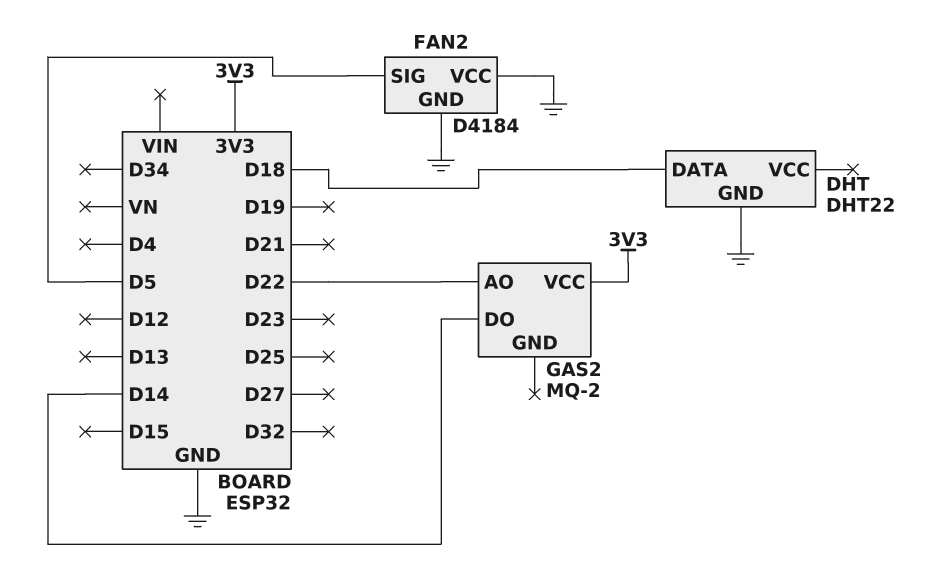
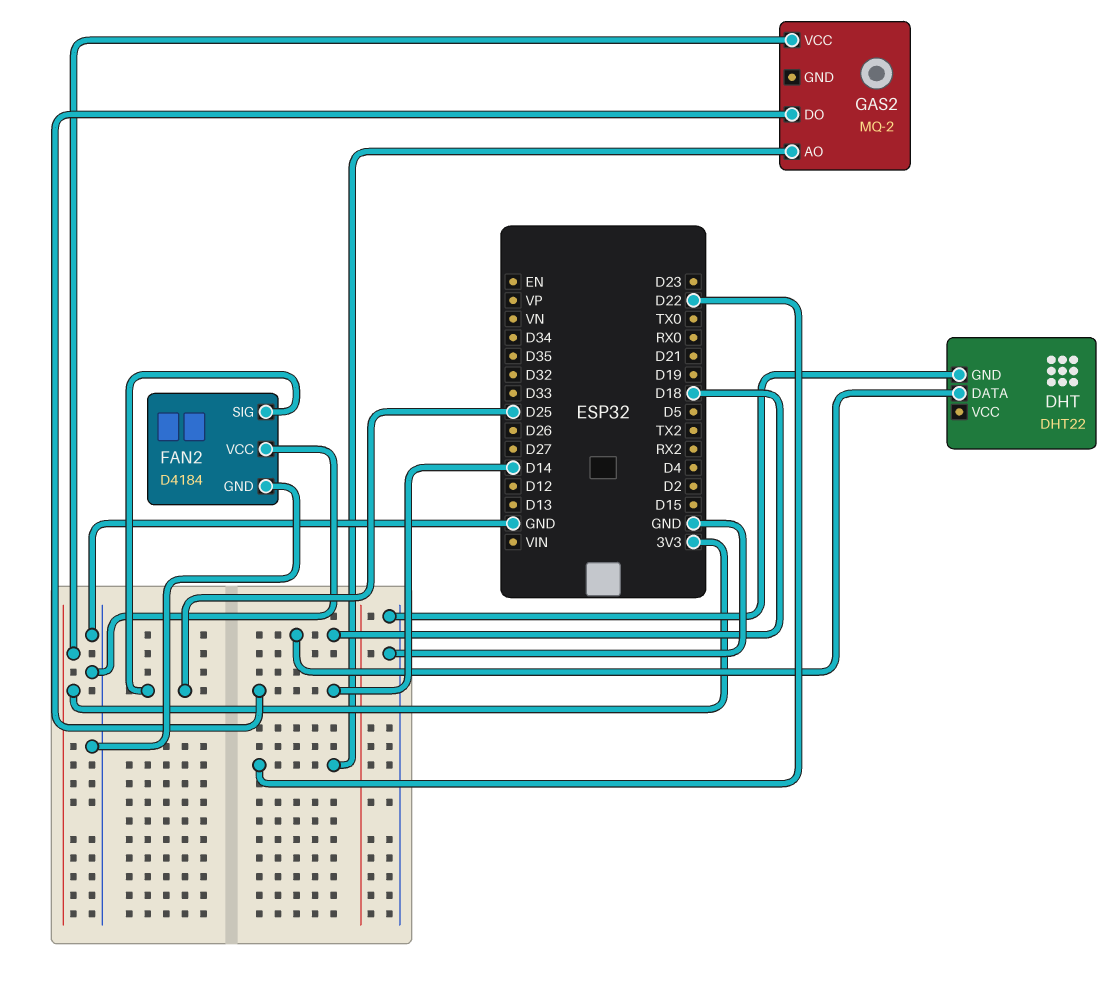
FAN2 pin SIG: D5 -> D25

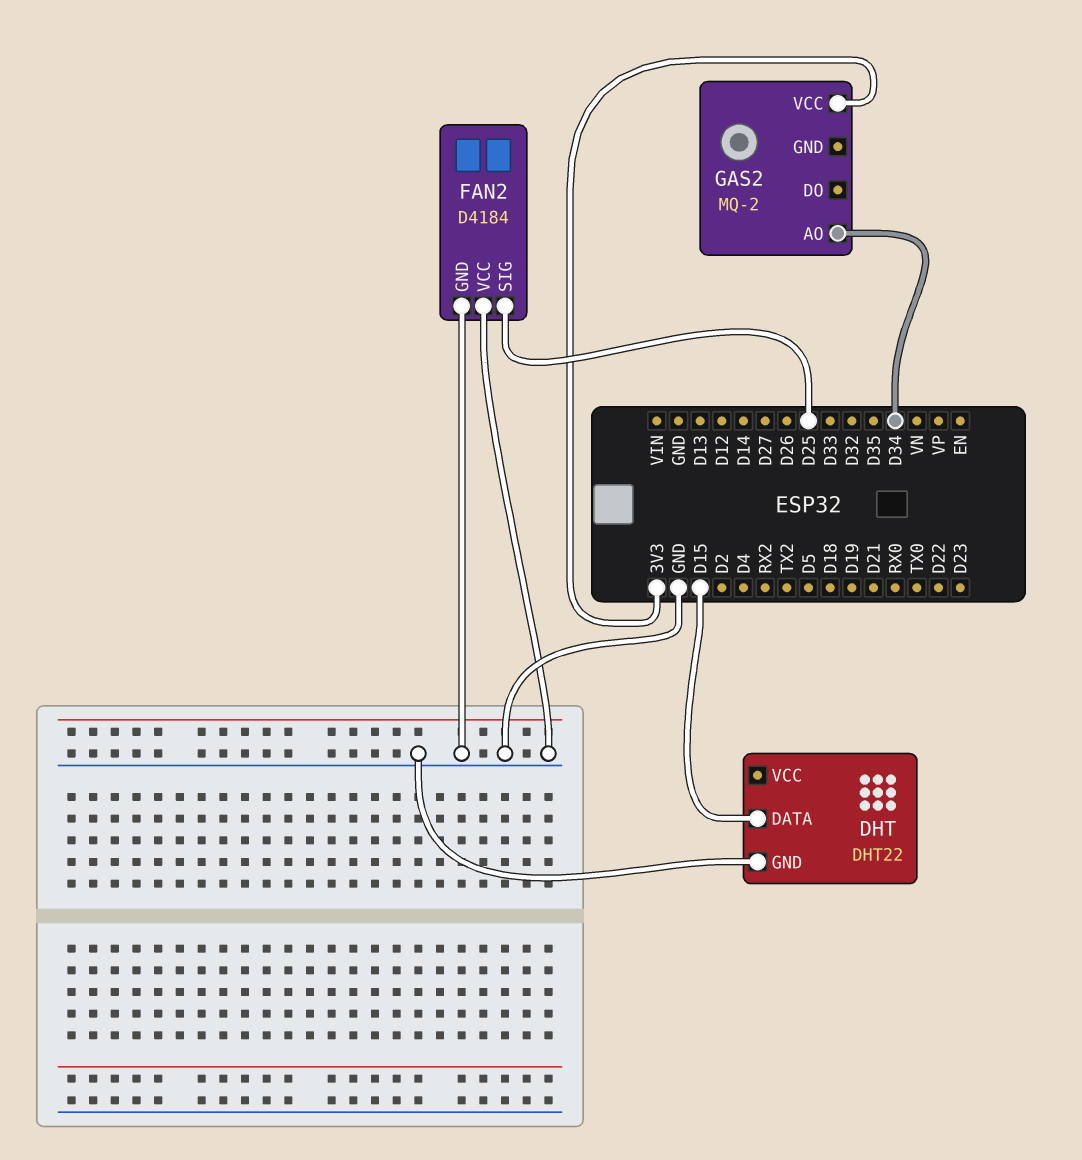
DHT pin DATA: D18 -> D15
GAS2 pin AO: D22 -> D34
GAS2 pin DO: D14 -> none

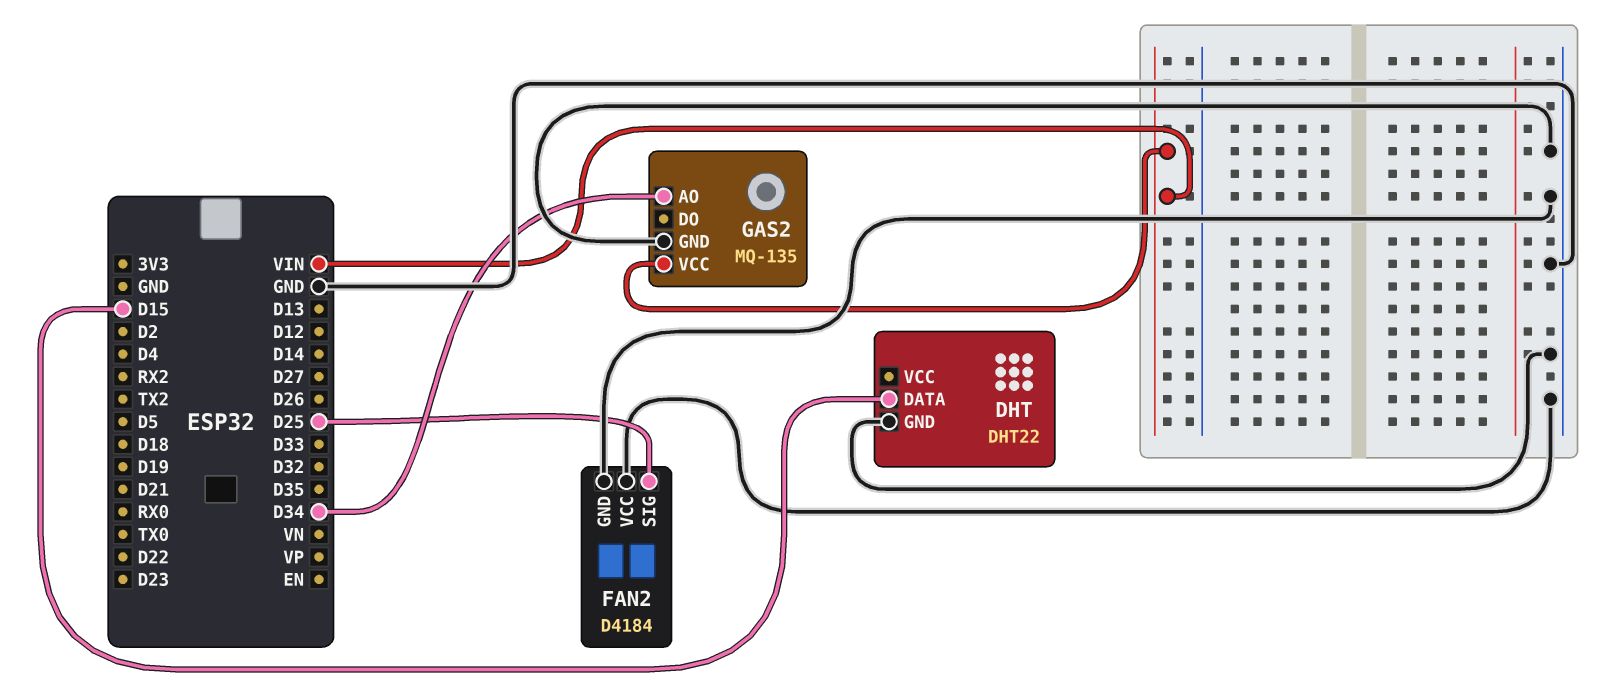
GAS2: MQ-2 -> MQ-135
GAS2 pin GND: none -> GND
GAS2 pin VCC: 3V3 -> VIN

